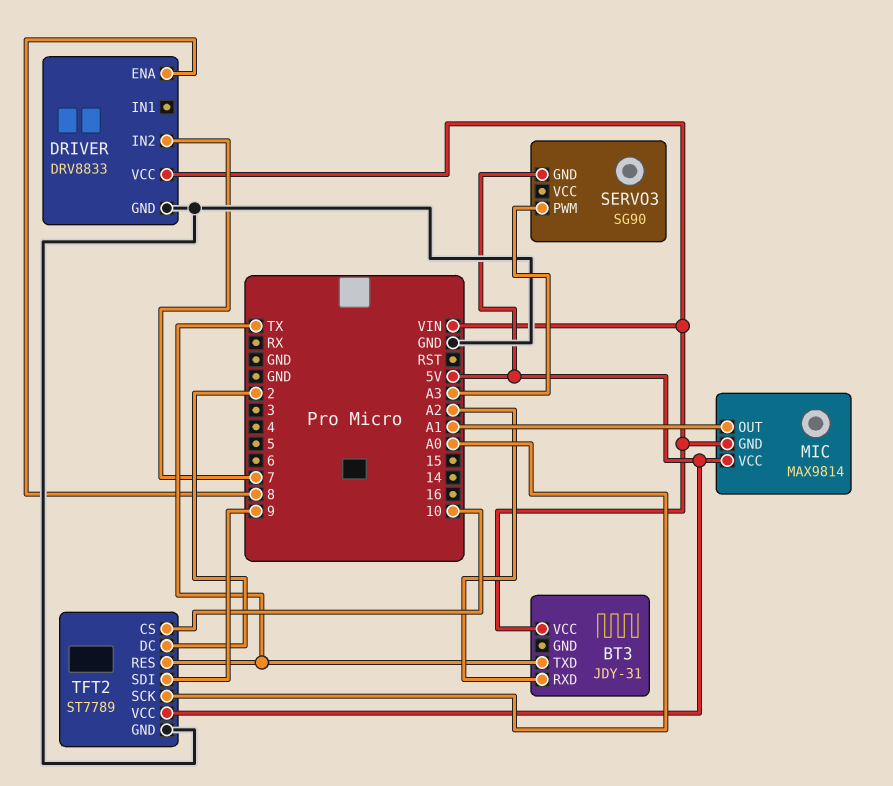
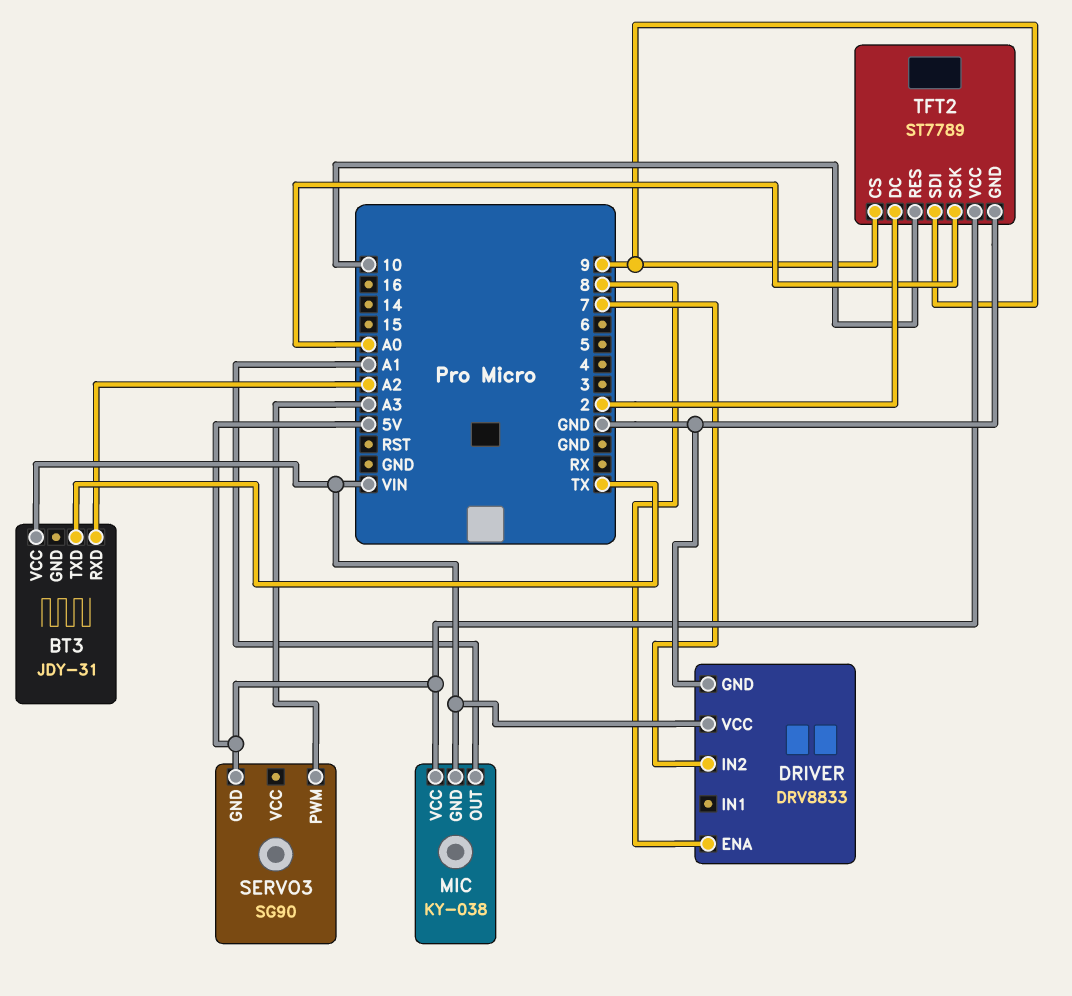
MIC: MAX9814 -> KY-038
TFT2 pin CS: 10 -> 9
TFT2 pin RES: TX -> 10

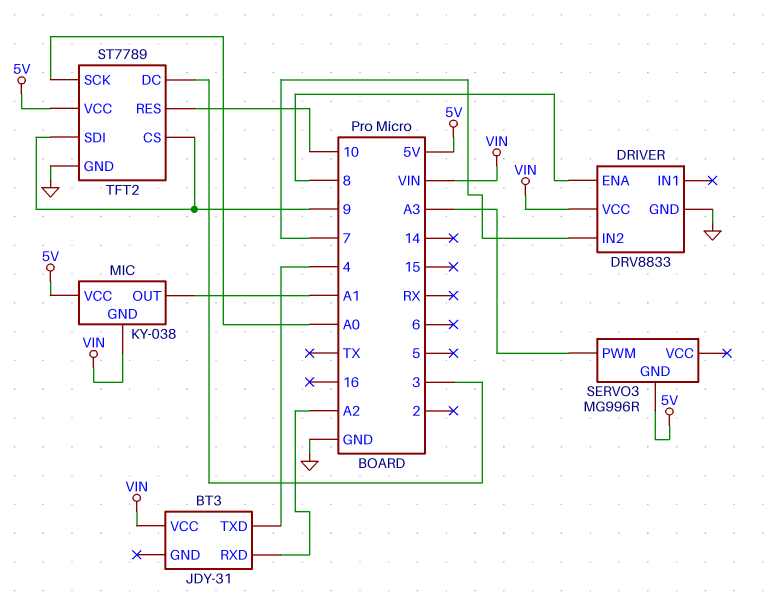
BT3 pin TXD: TX -> 4
SERVO3: SG90 -> MG996R
TFT2 pin DC: 2 -> 3

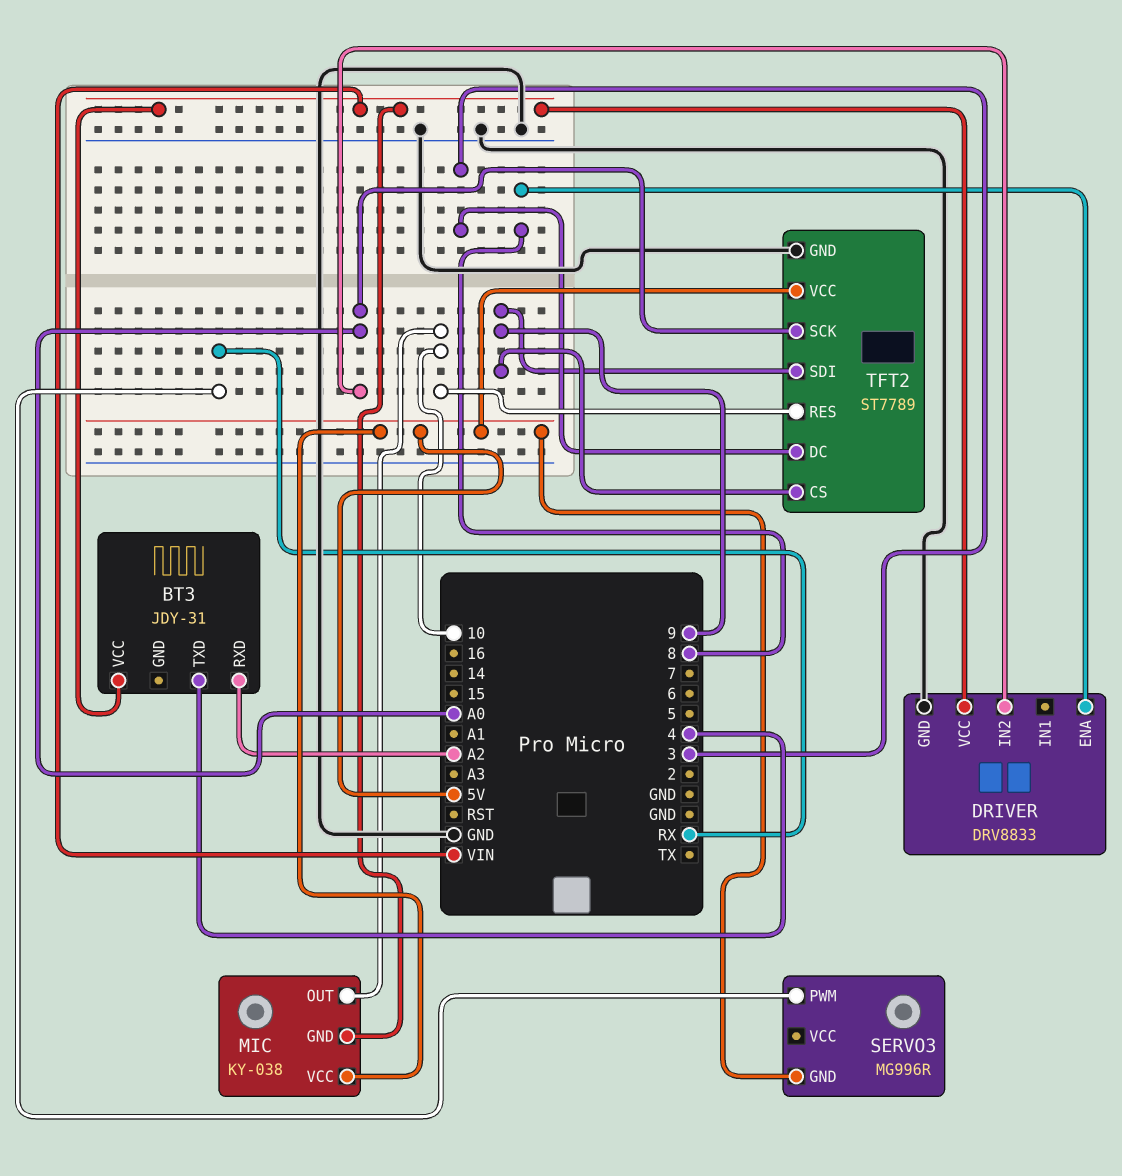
DRIVER pin IN2: 7 -> A0
MIC pin OUT: A1 -> 10
SERVO3 pin PWM: A3 -> RX

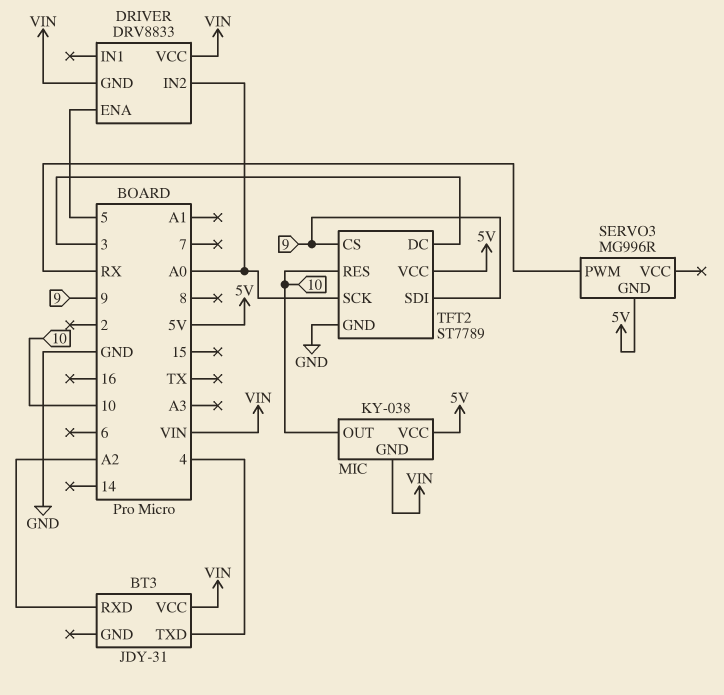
DRIVER pin ENA: 8 -> 5
DRIVER pin GND: GND -> VIN

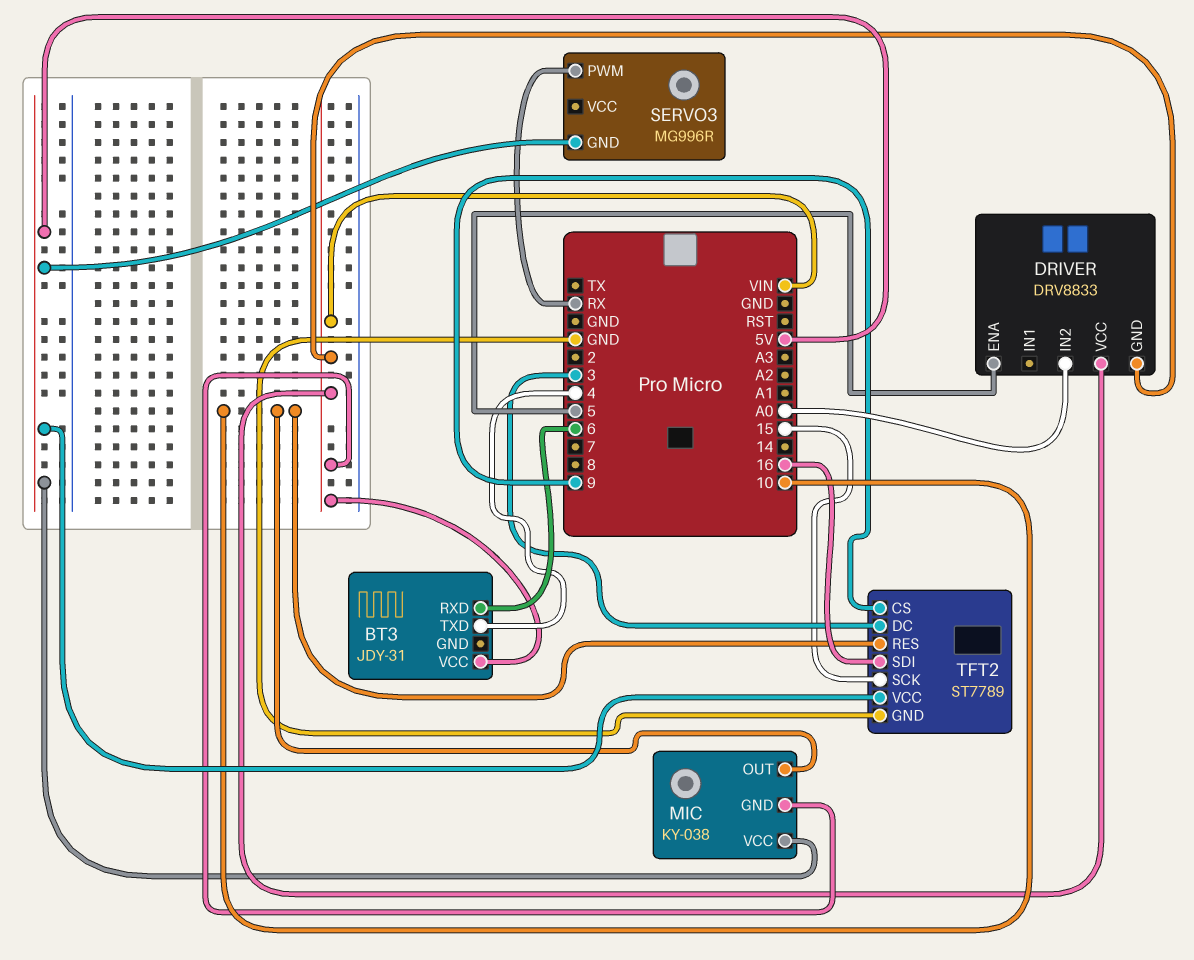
BT3 pin RXD: A2 -> 6
TFT2 pin SCK: A0 -> 15
TFT2 pin SDI: 9 -> 16

